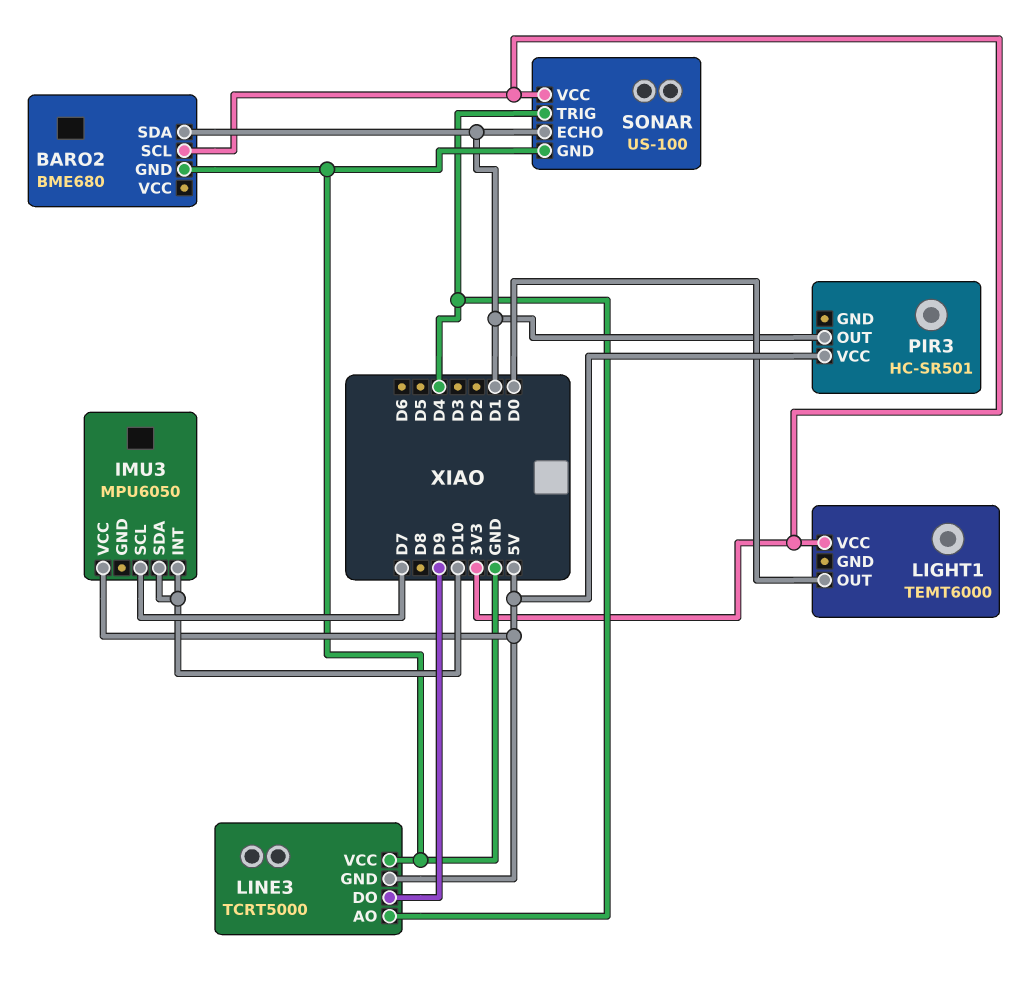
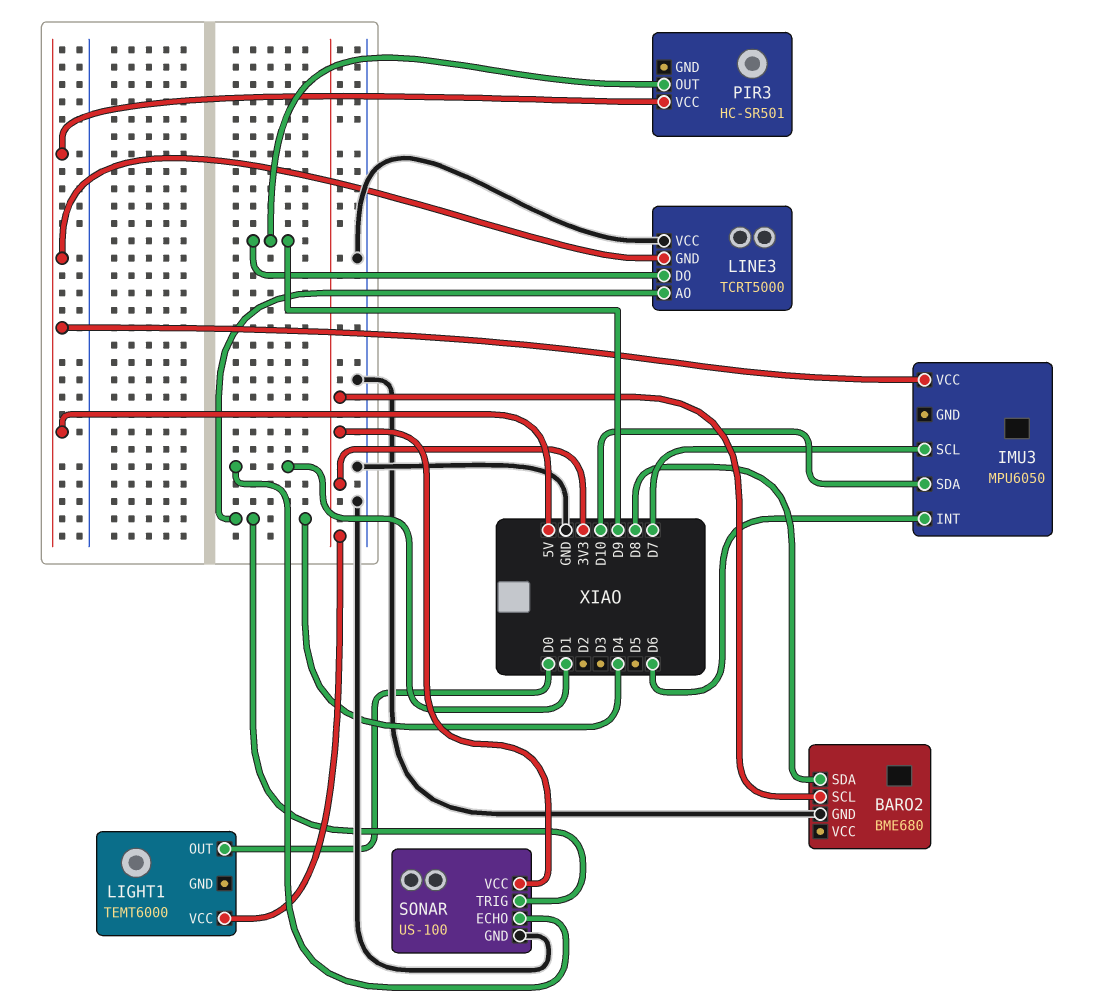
BARO2 pin SDA: D1 -> D8
IMU3 pin INT: D10 -> D6
PIR3 pin OUT: D1 -> D9

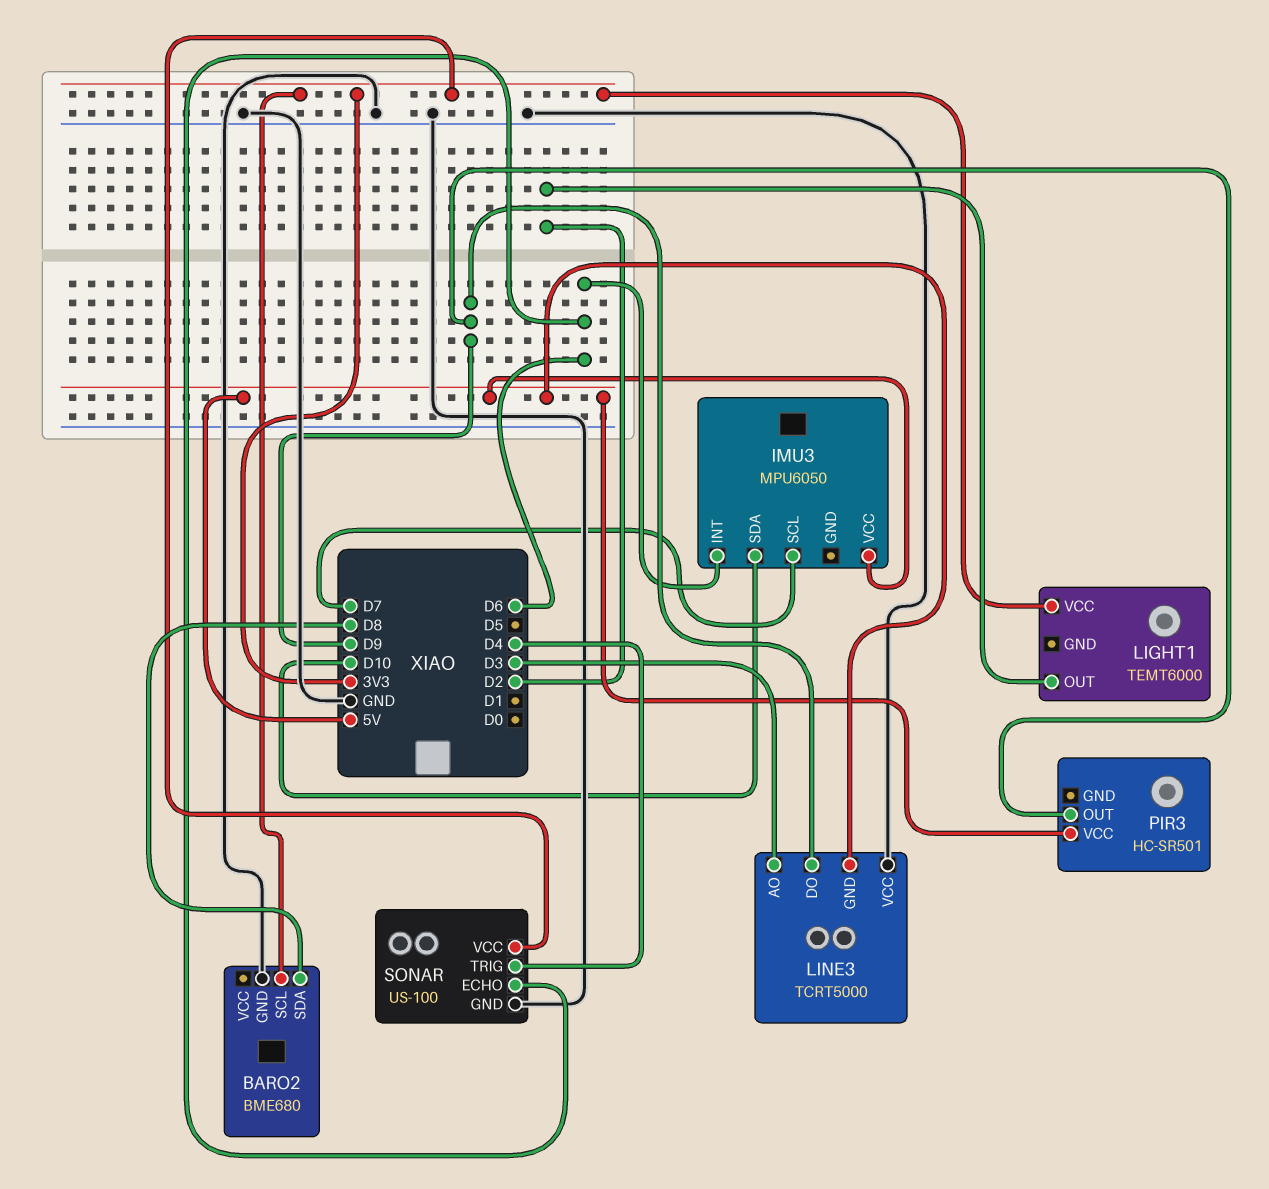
LIGHT1 pin OUT: D0 -> D2
LINE3 pin AO: D4 -> D3
SONAR pin ECHO: D1 -> D6

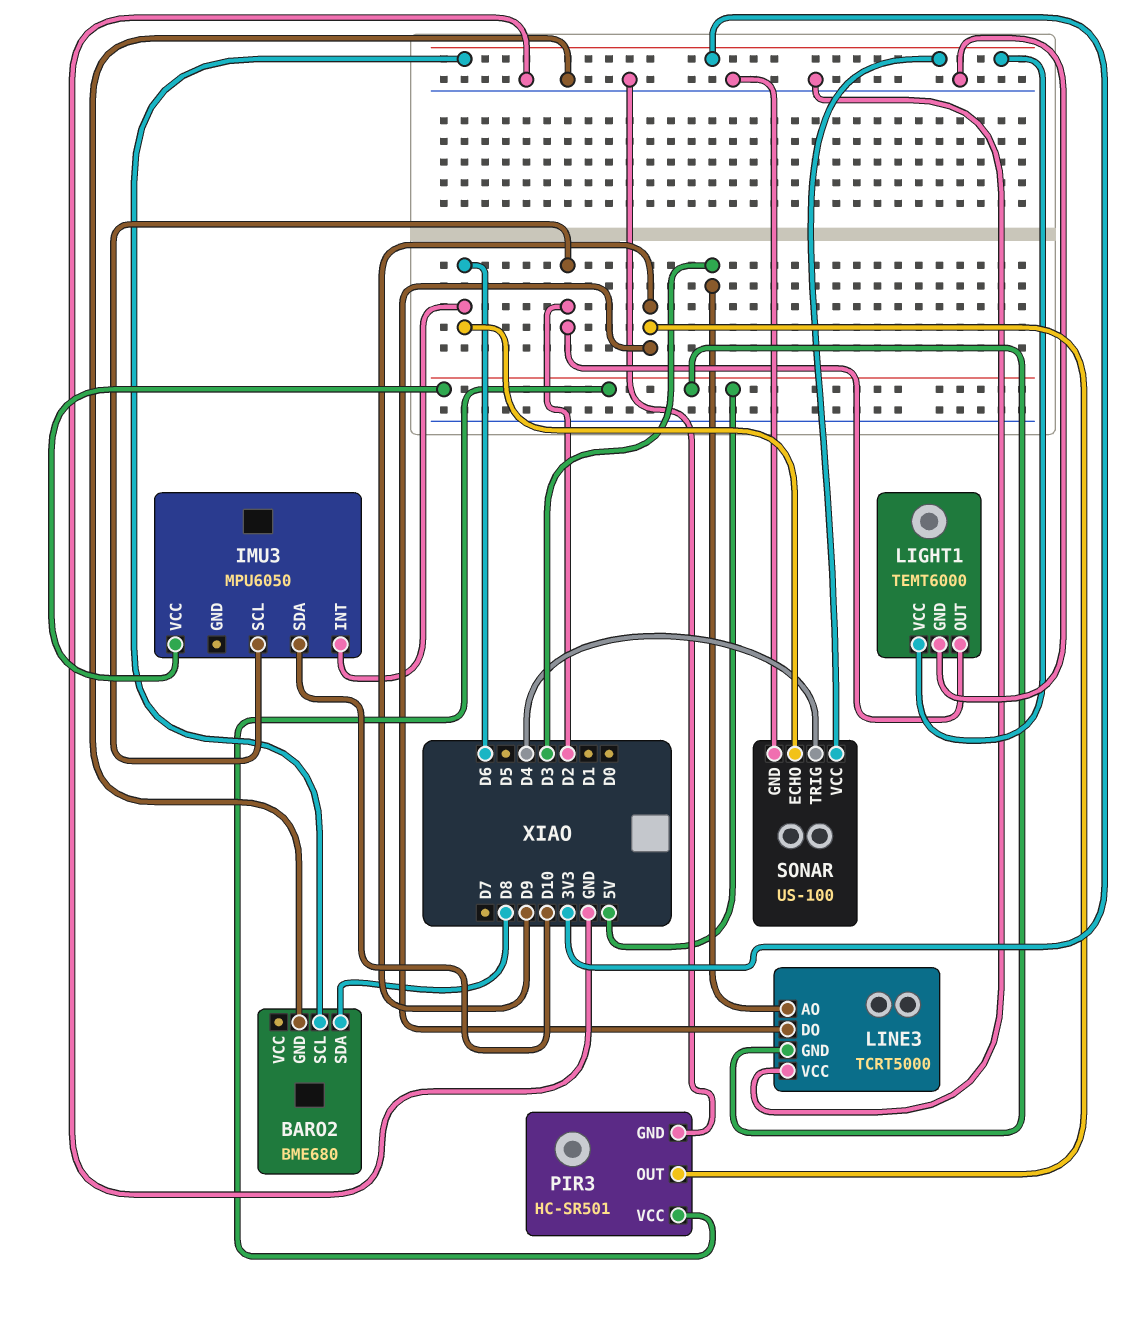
IMU3 pin SCL: D7 -> D2
LIGHT1 pin GND: none -> GND
PIR3 pin GND: none -> GND

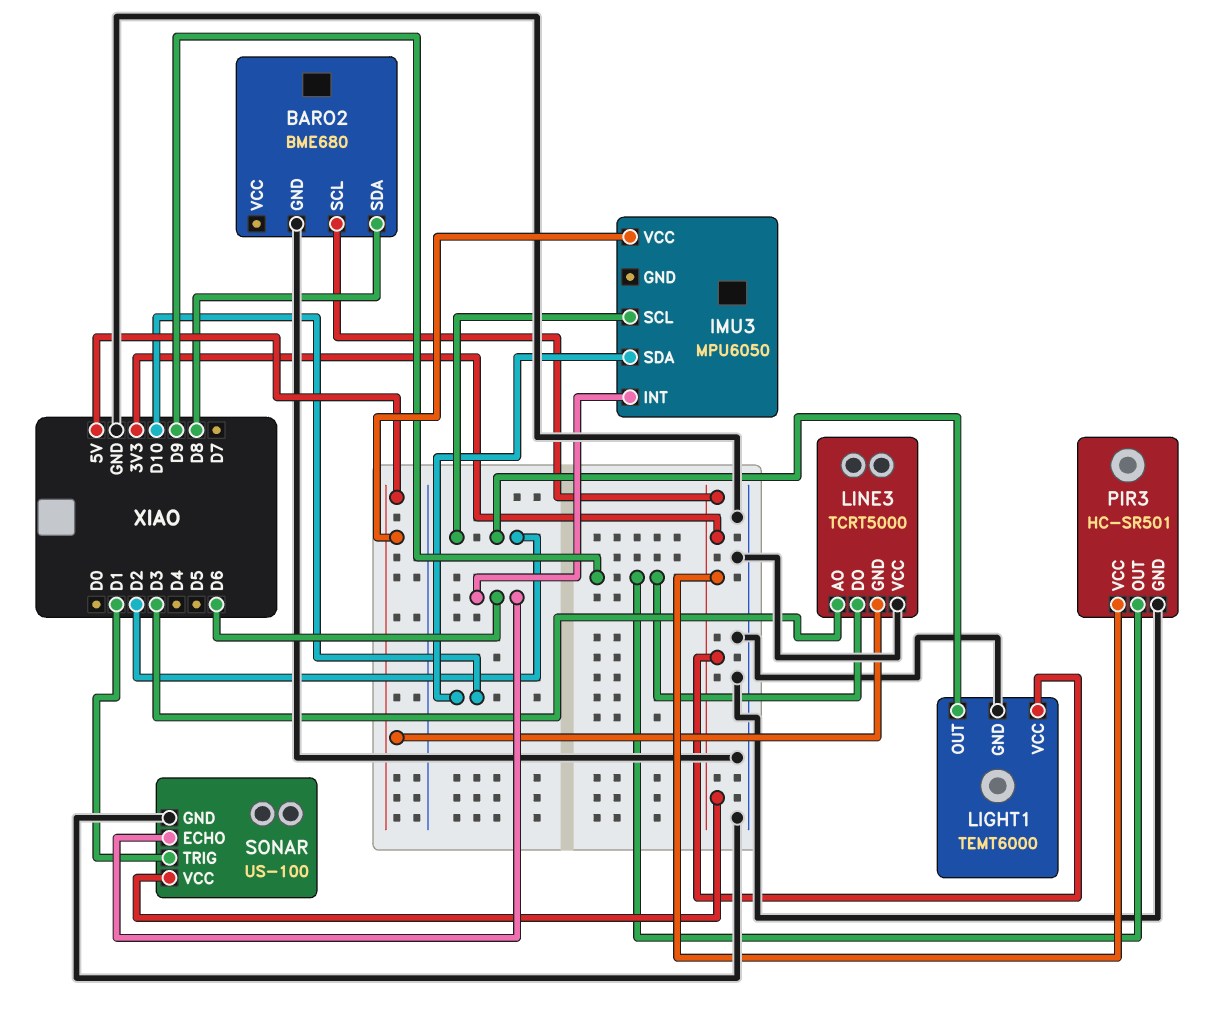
PIR3 pin VCC: 5V -> 3V3
SONAR pin TRIG: D4 -> D1

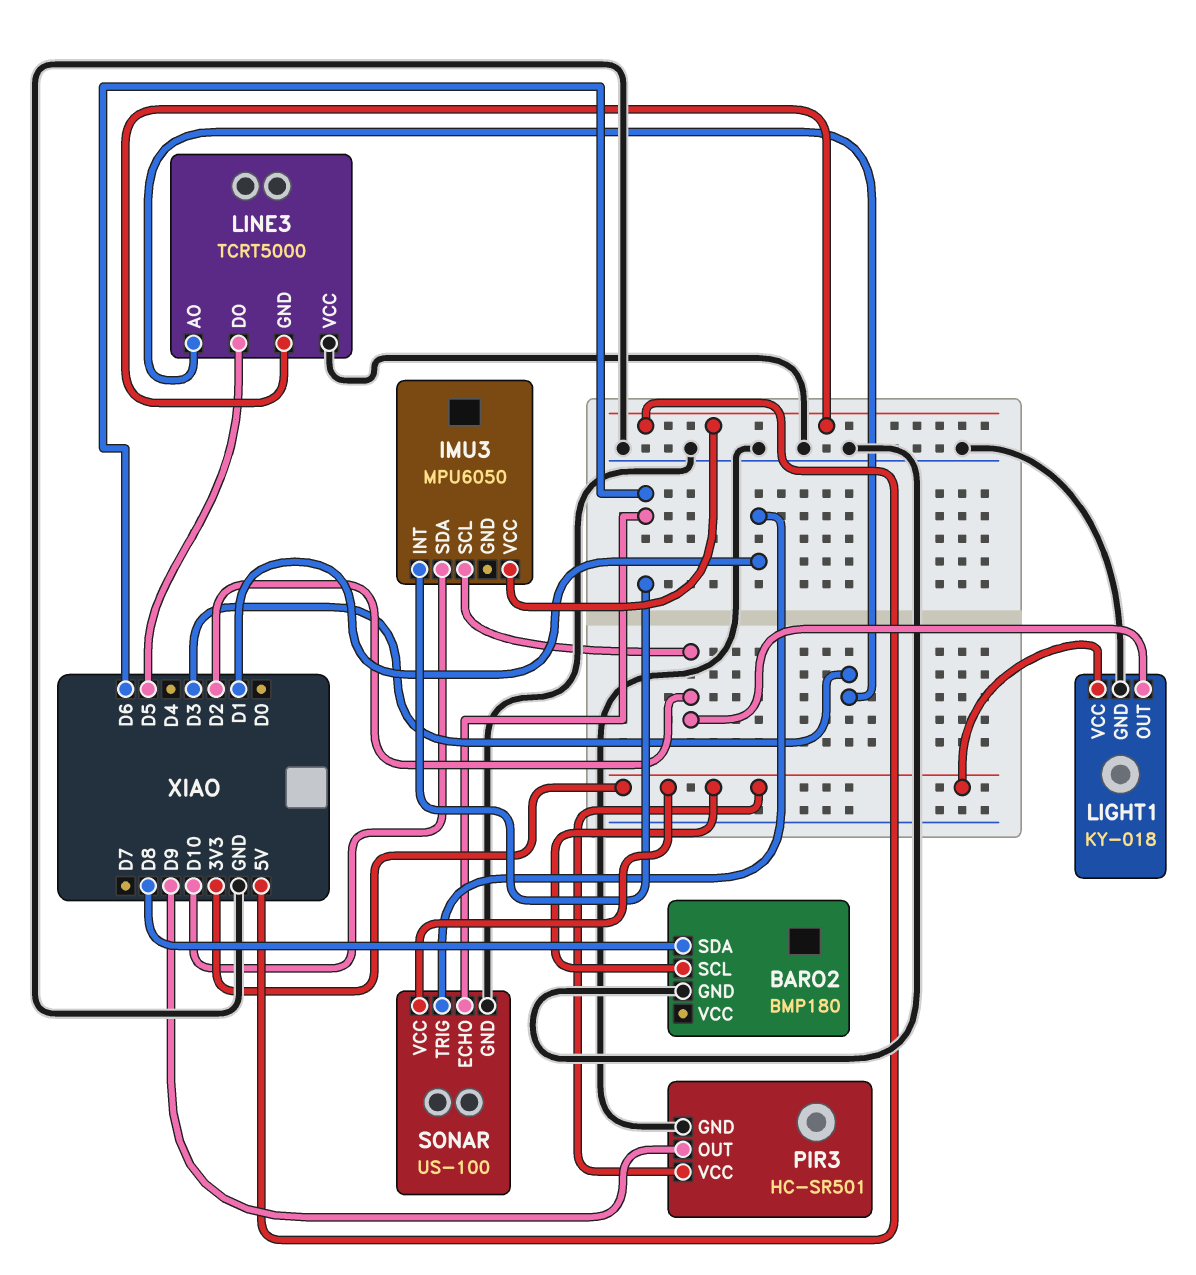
BARO2: BME680 -> BMP180
LIGHT1: TEMT6000 -> KY-018
LINE3 pin DO: D9 -> D5

